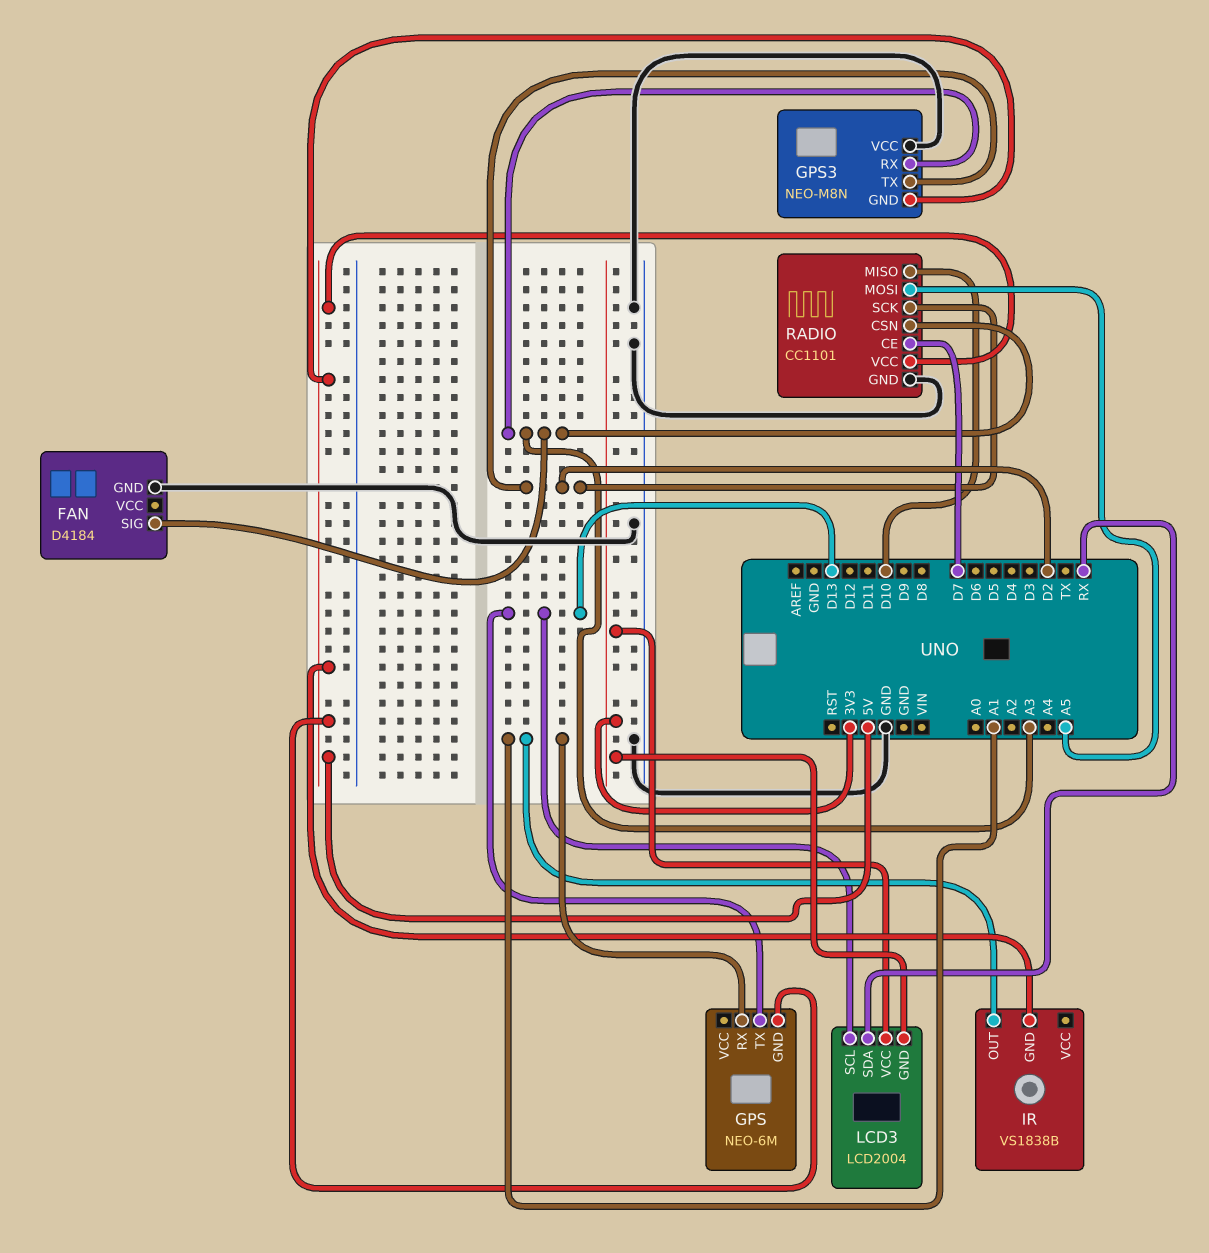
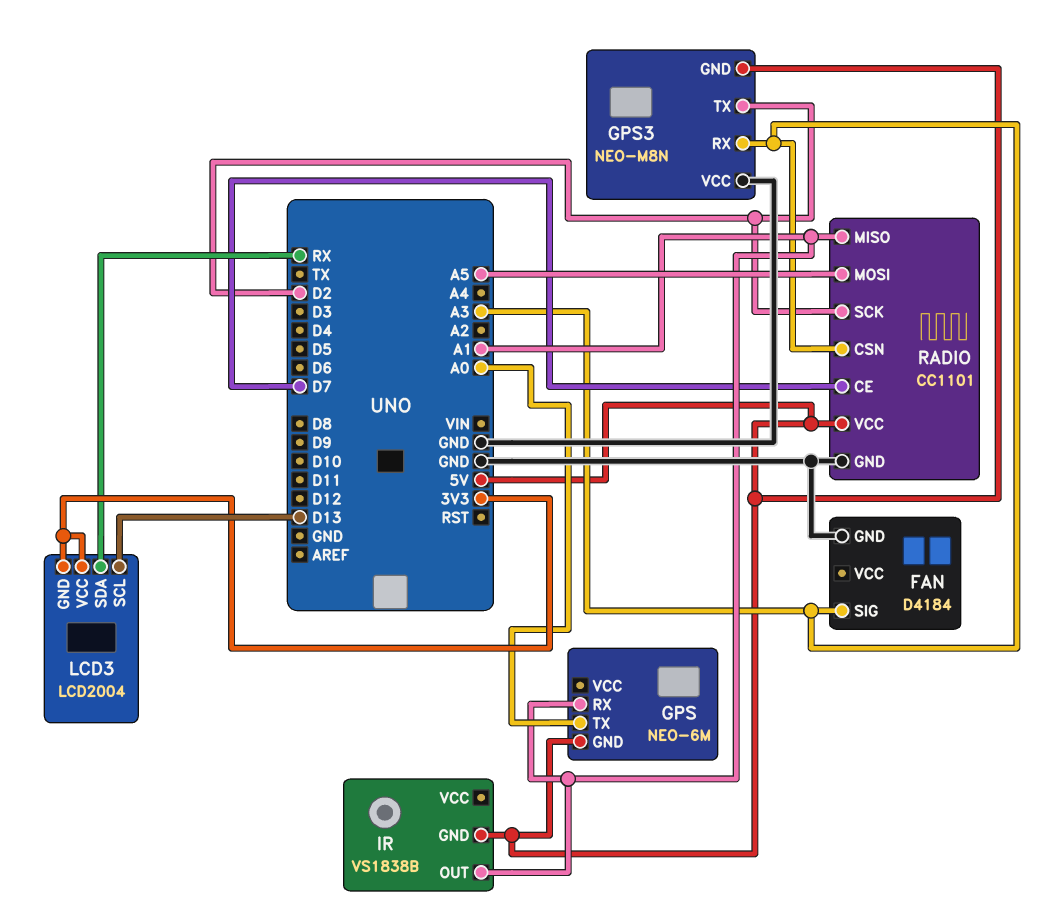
GPS pin TX: D13 -> A0
RADIO pin MISO: D10 -> A1

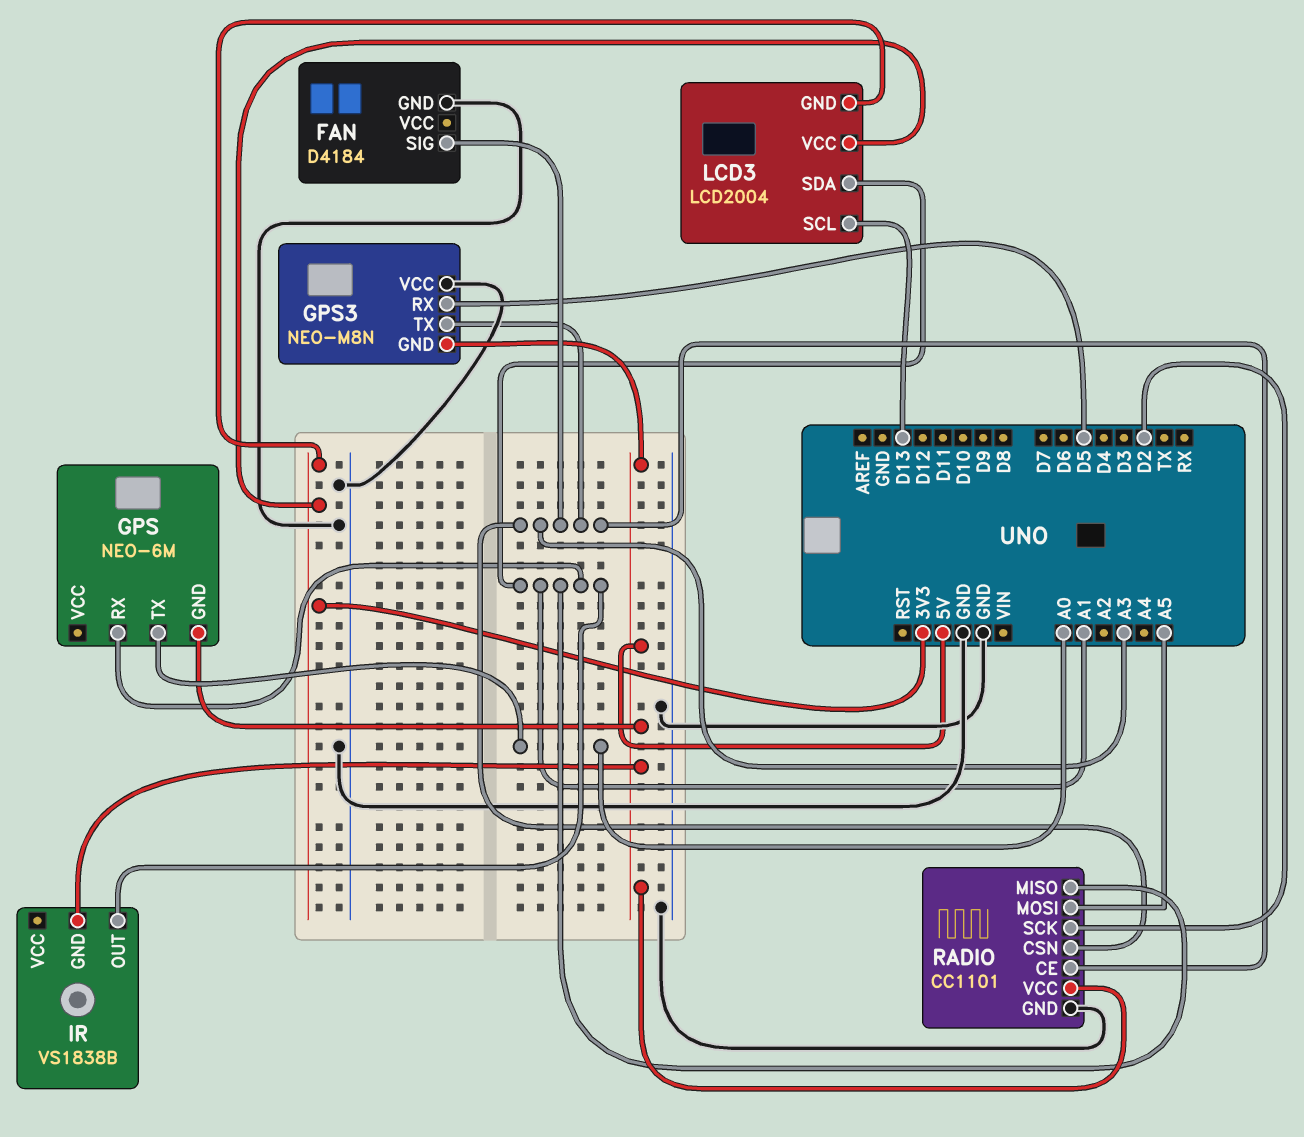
GPS3 pin RX: A3 -> D5
GPS3 pin TX: D2 -> A3
LCD3 pin SDA: RX -> A1
RADIO pin CE: D7 -> A3

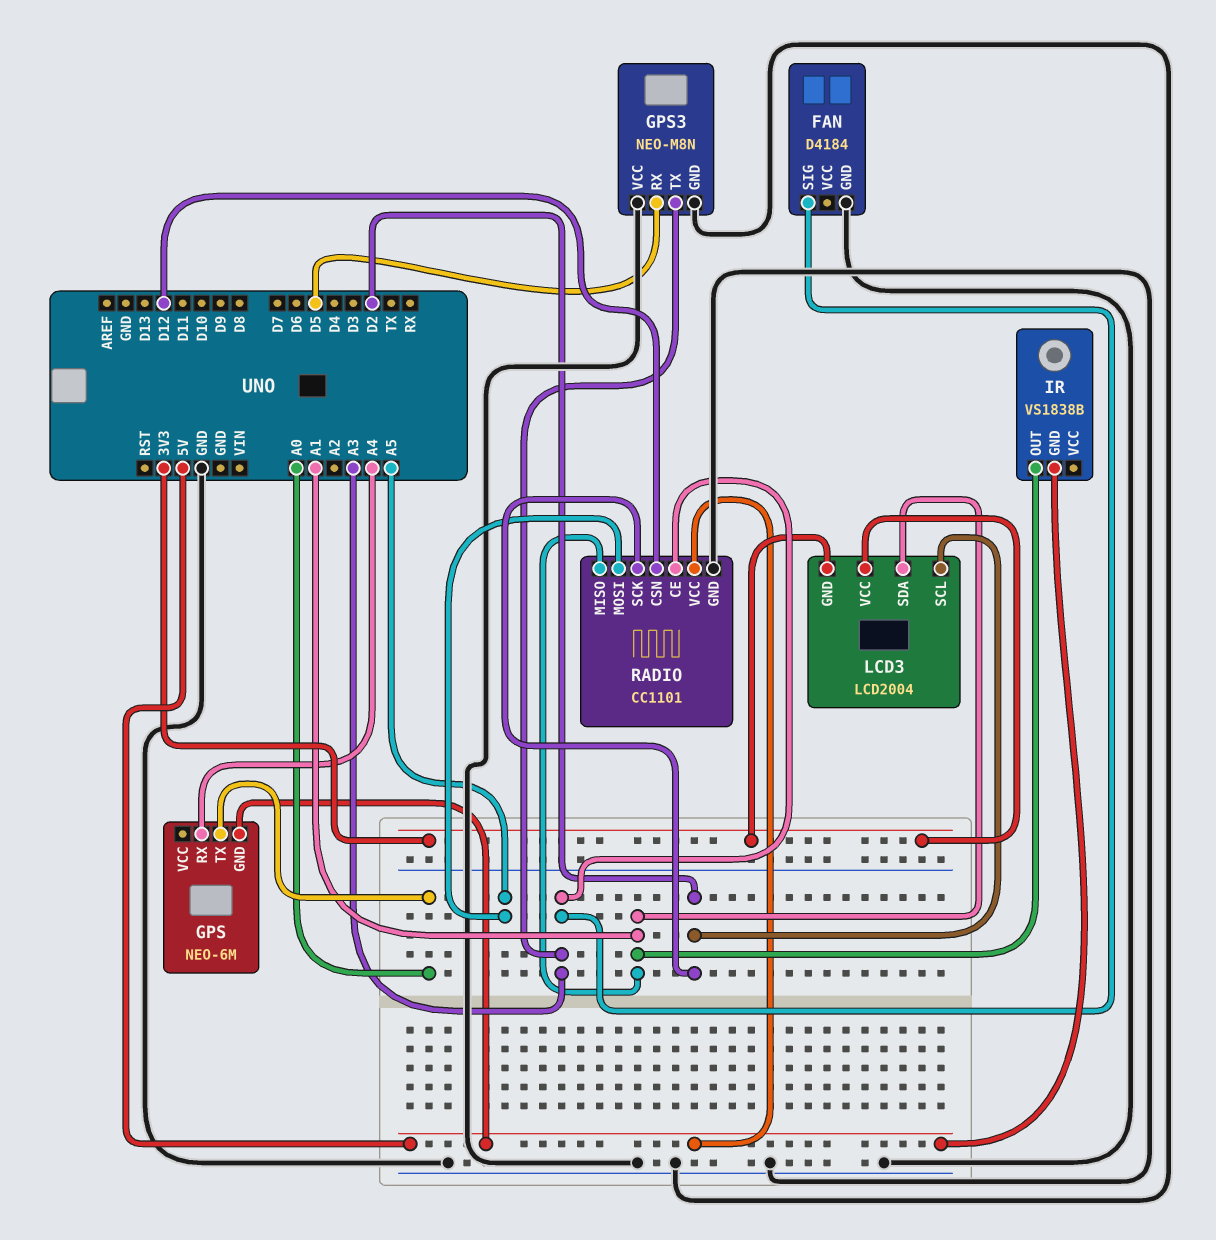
GPS pin RX: A1 -> A4
GPS3 pin GND: 5V -> GND
LCD3 pin SCL: D13 -> D2
RADIO pin CSN: A3 -> D12

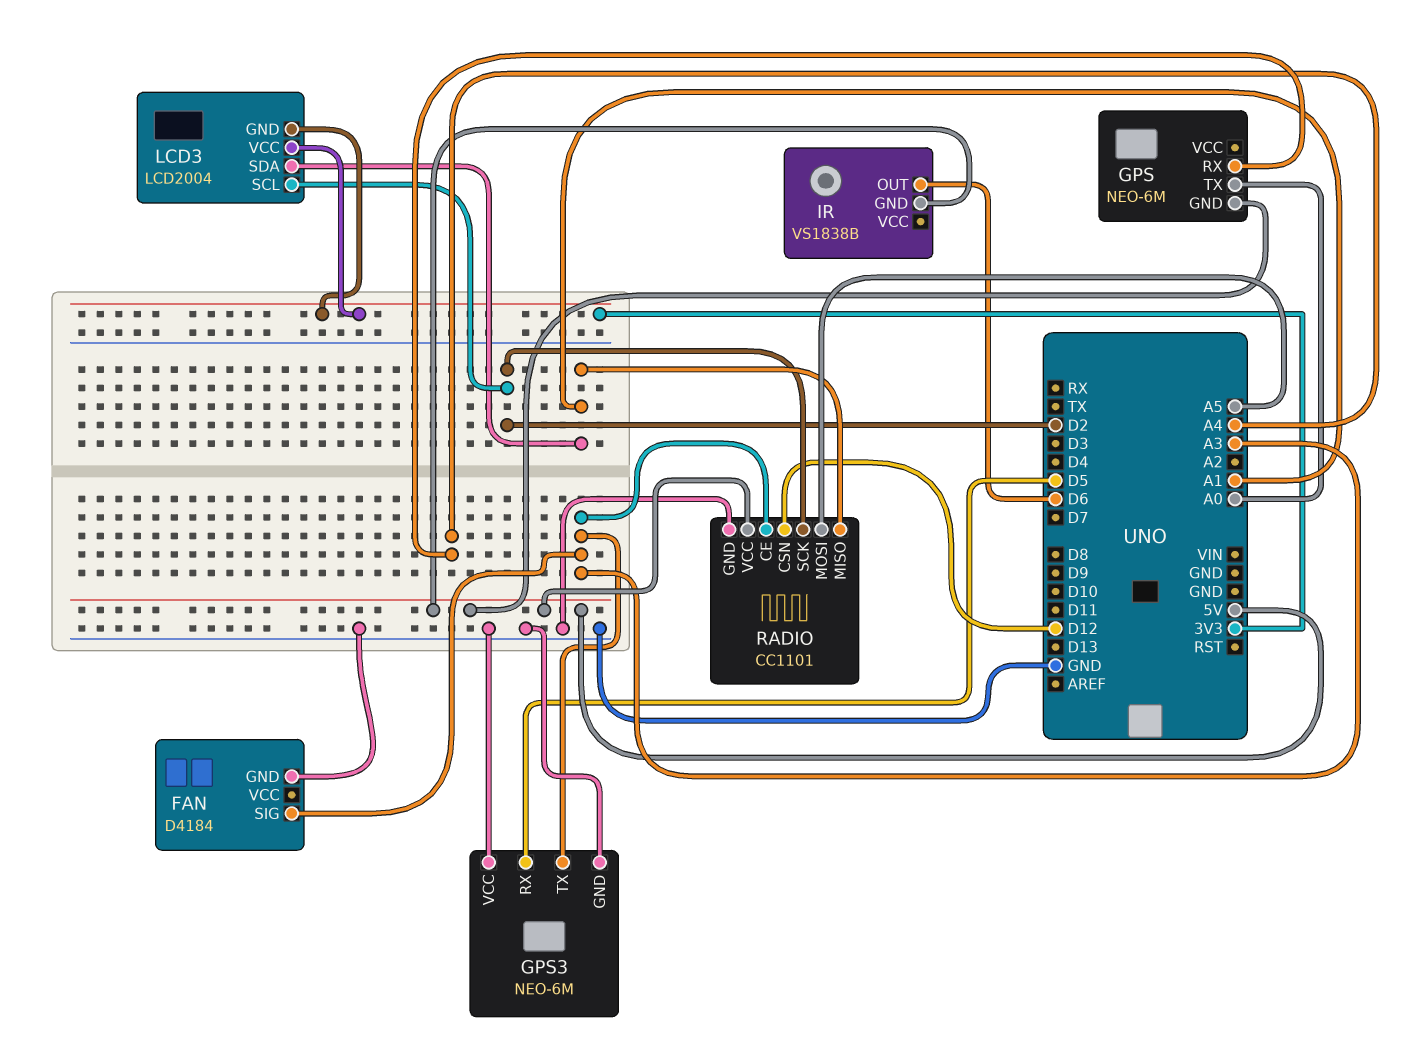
GPS3: NEO-M8N -> NEO-6M
IR pin OUT: A1 -> D6

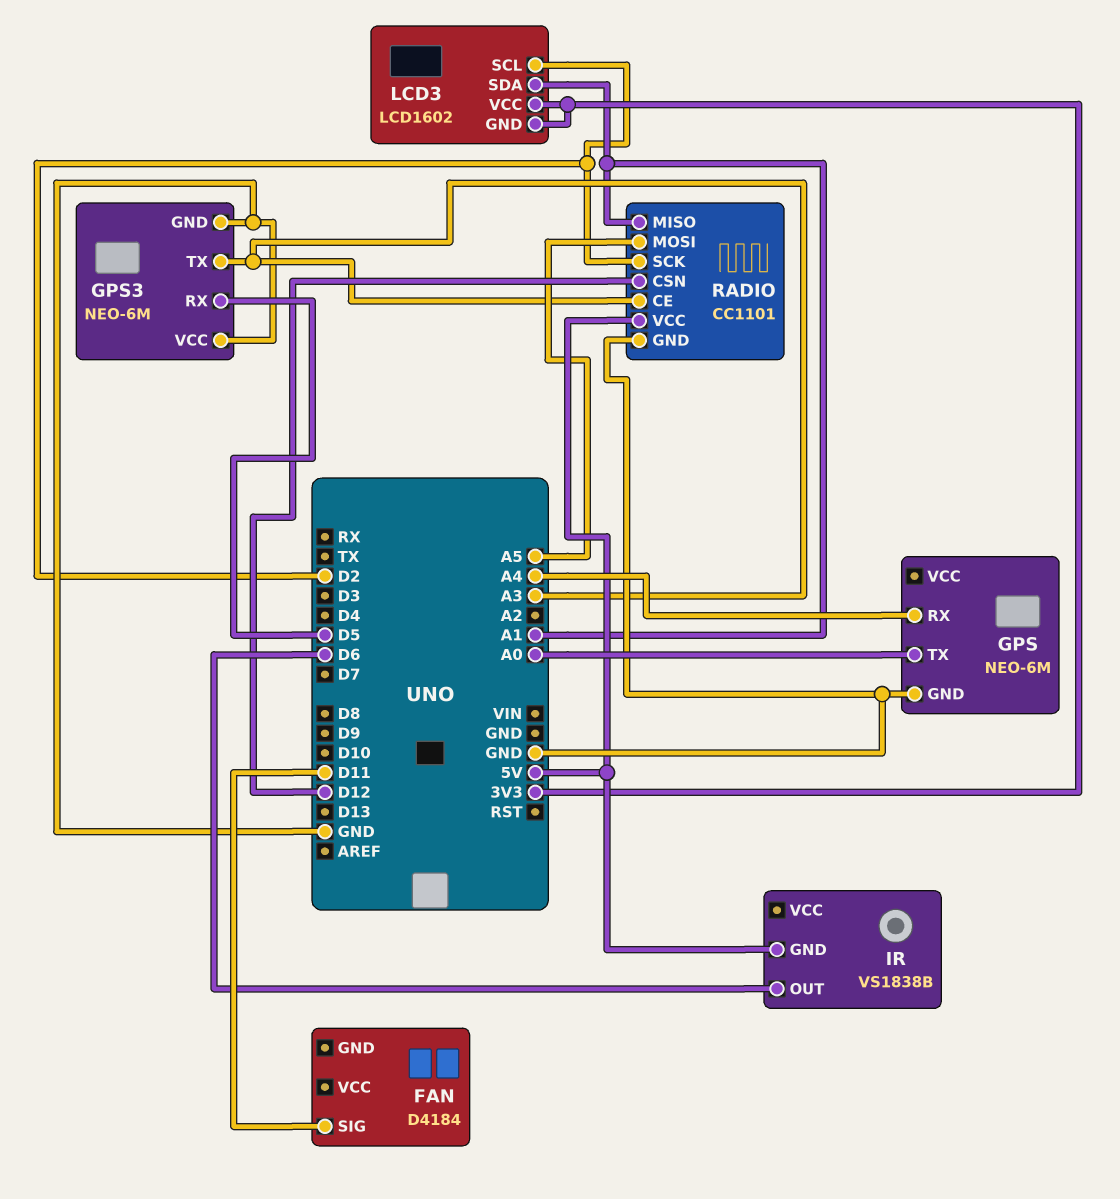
FAN pin GND: GND -> none
FAN pin SIG: A3 -> D11
GPS pin GND: 5V -> GND
LCD3: LCD2004 -> LCD1602

